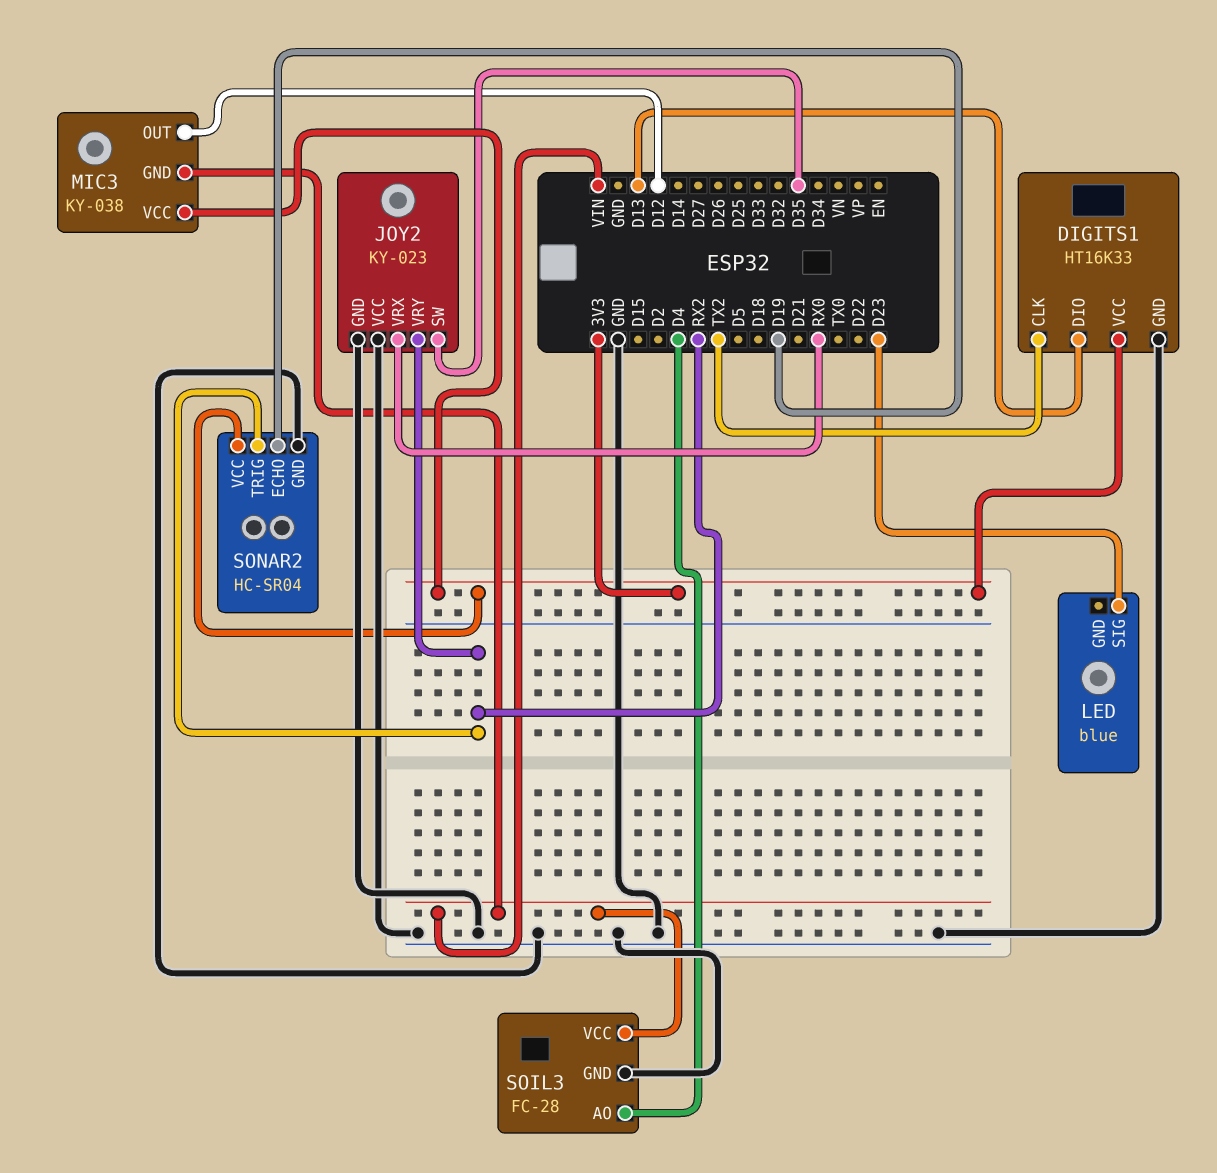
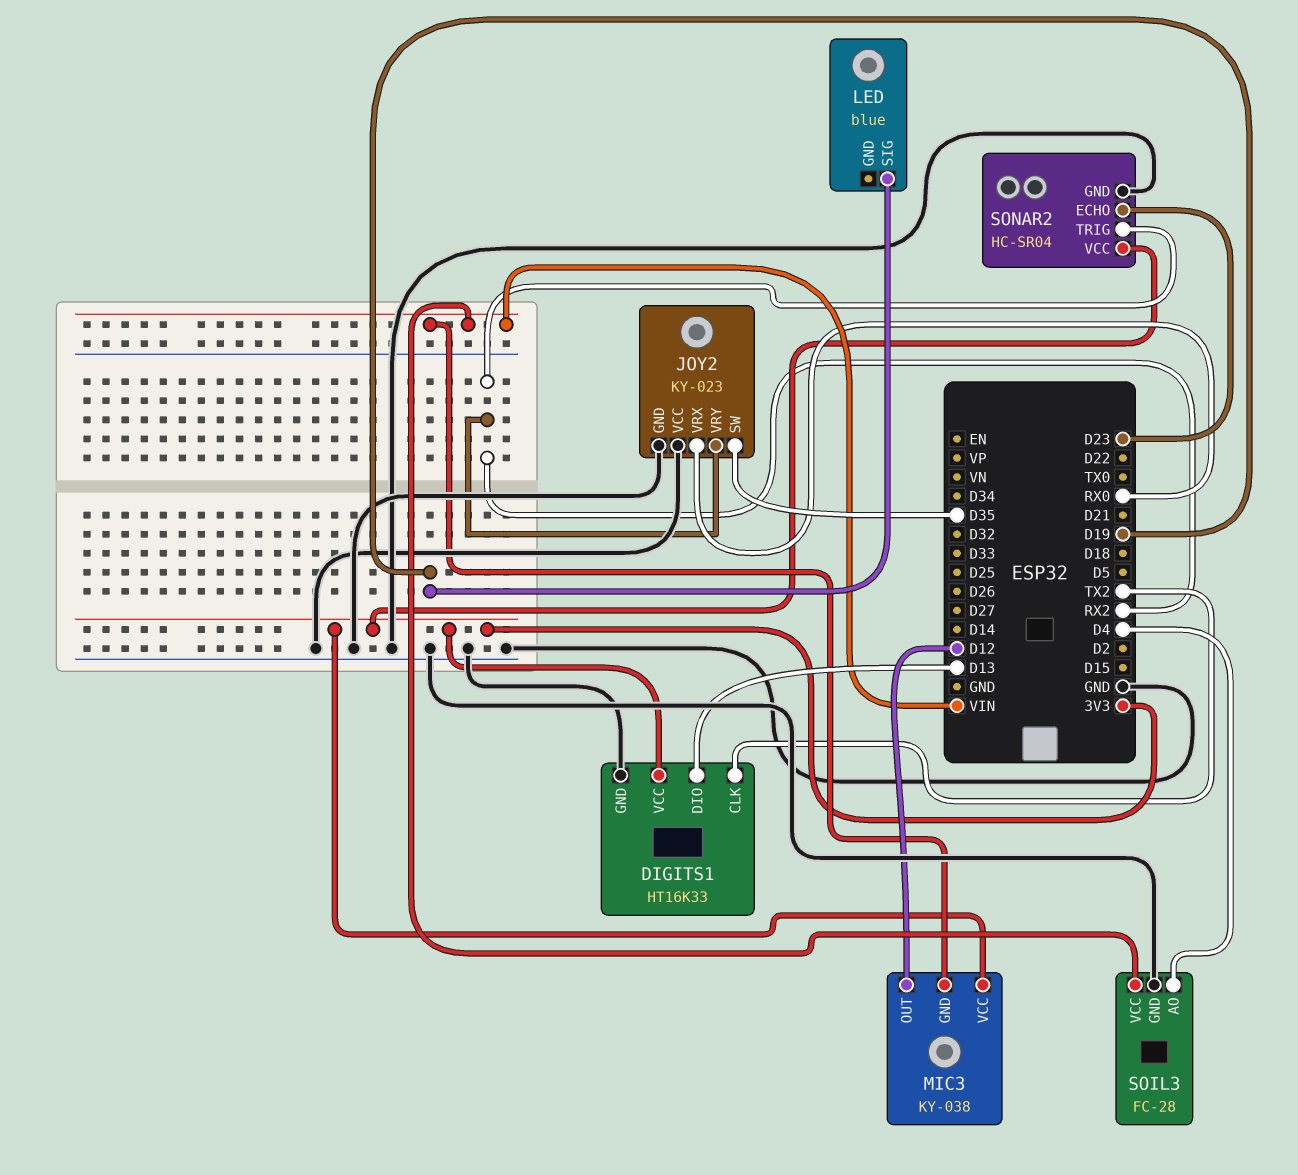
LED pin SIG: D23 -> D19
SONAR2 pin ECHO: D19 -> D23

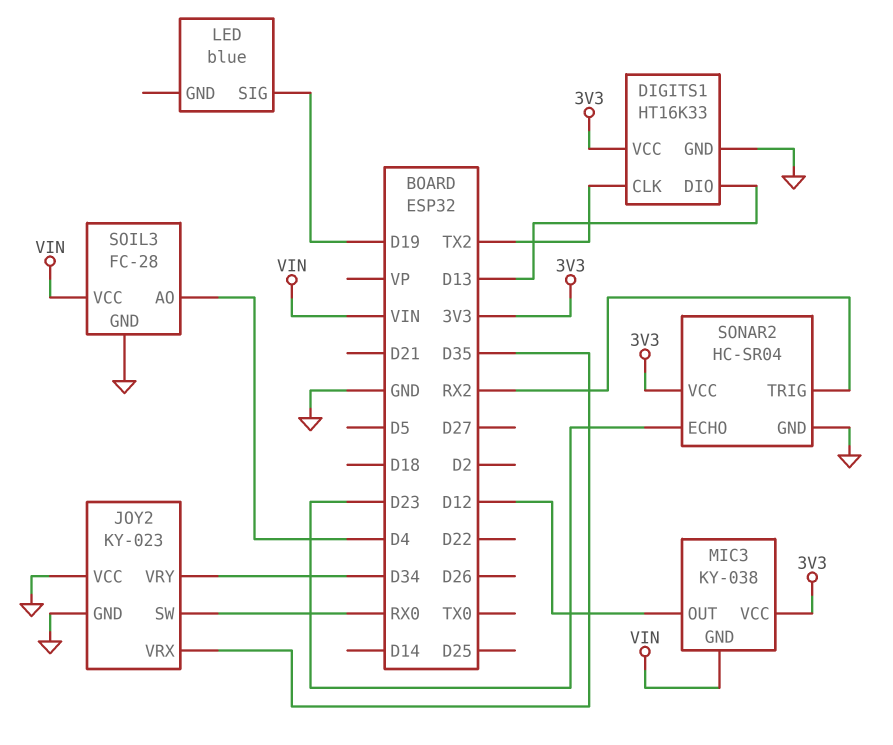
JOY2 pin SW: D35 -> RX0
JOY2 pin VRX: RX0 -> D35
JOY2 pin VRY: RX2 -> D34

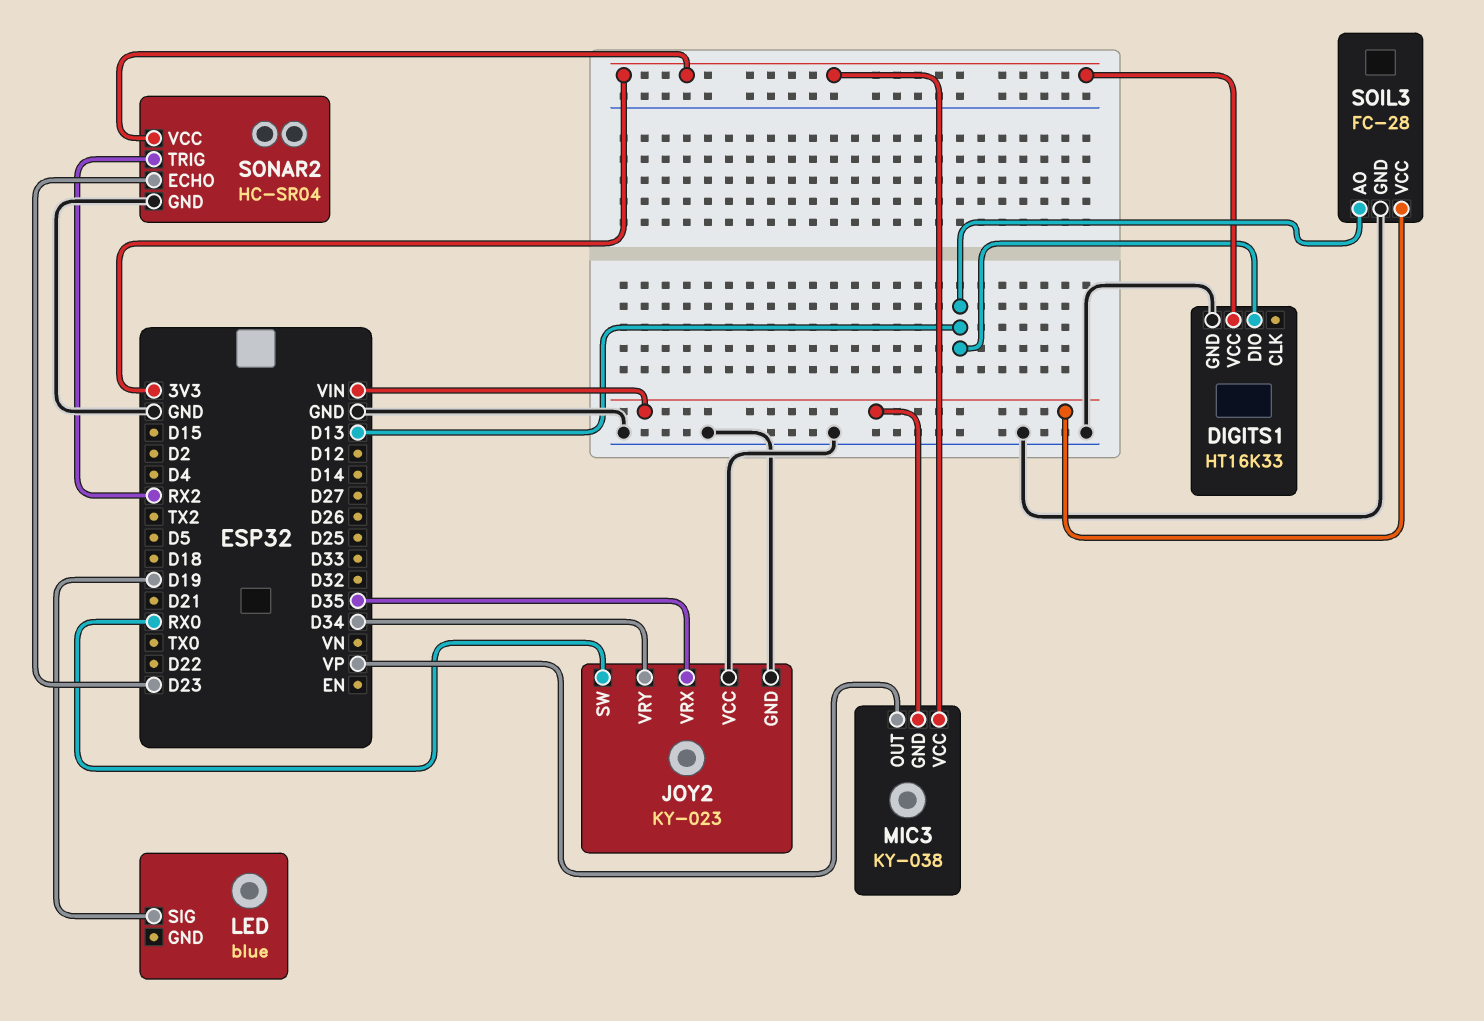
DIGITS1 pin CLK: TX2 -> none
MIC3 pin OUT: D12 -> VP
SOIL3 pin AO: D4 -> D13

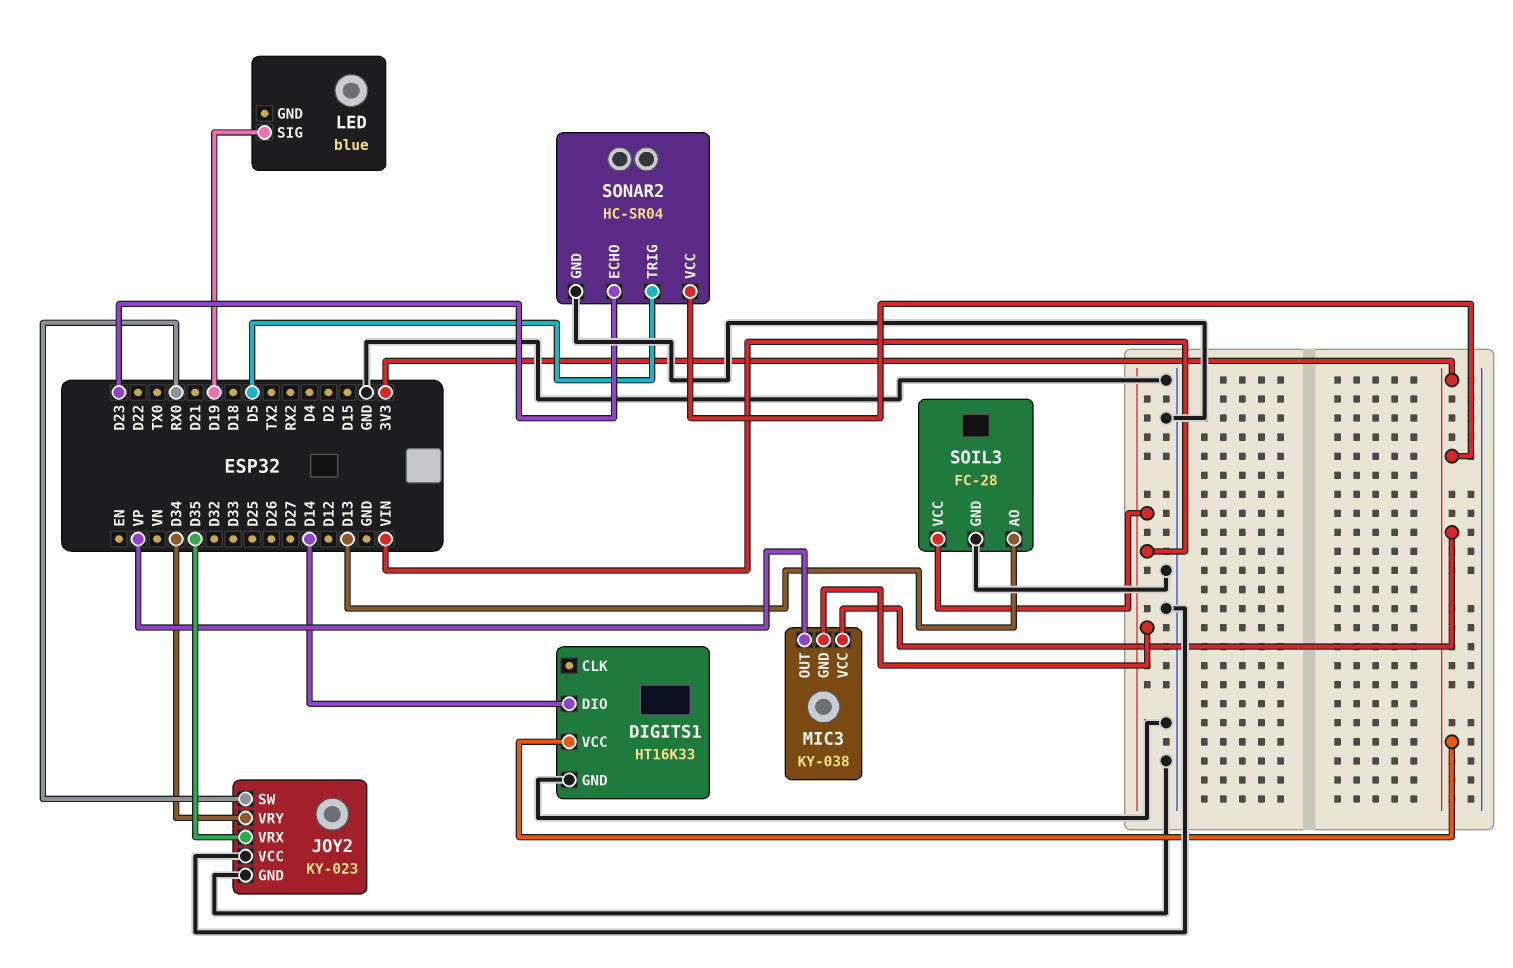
DIGITS1 pin DIO: D13 -> D14
SONAR2 pin TRIG: RX2 -> D5

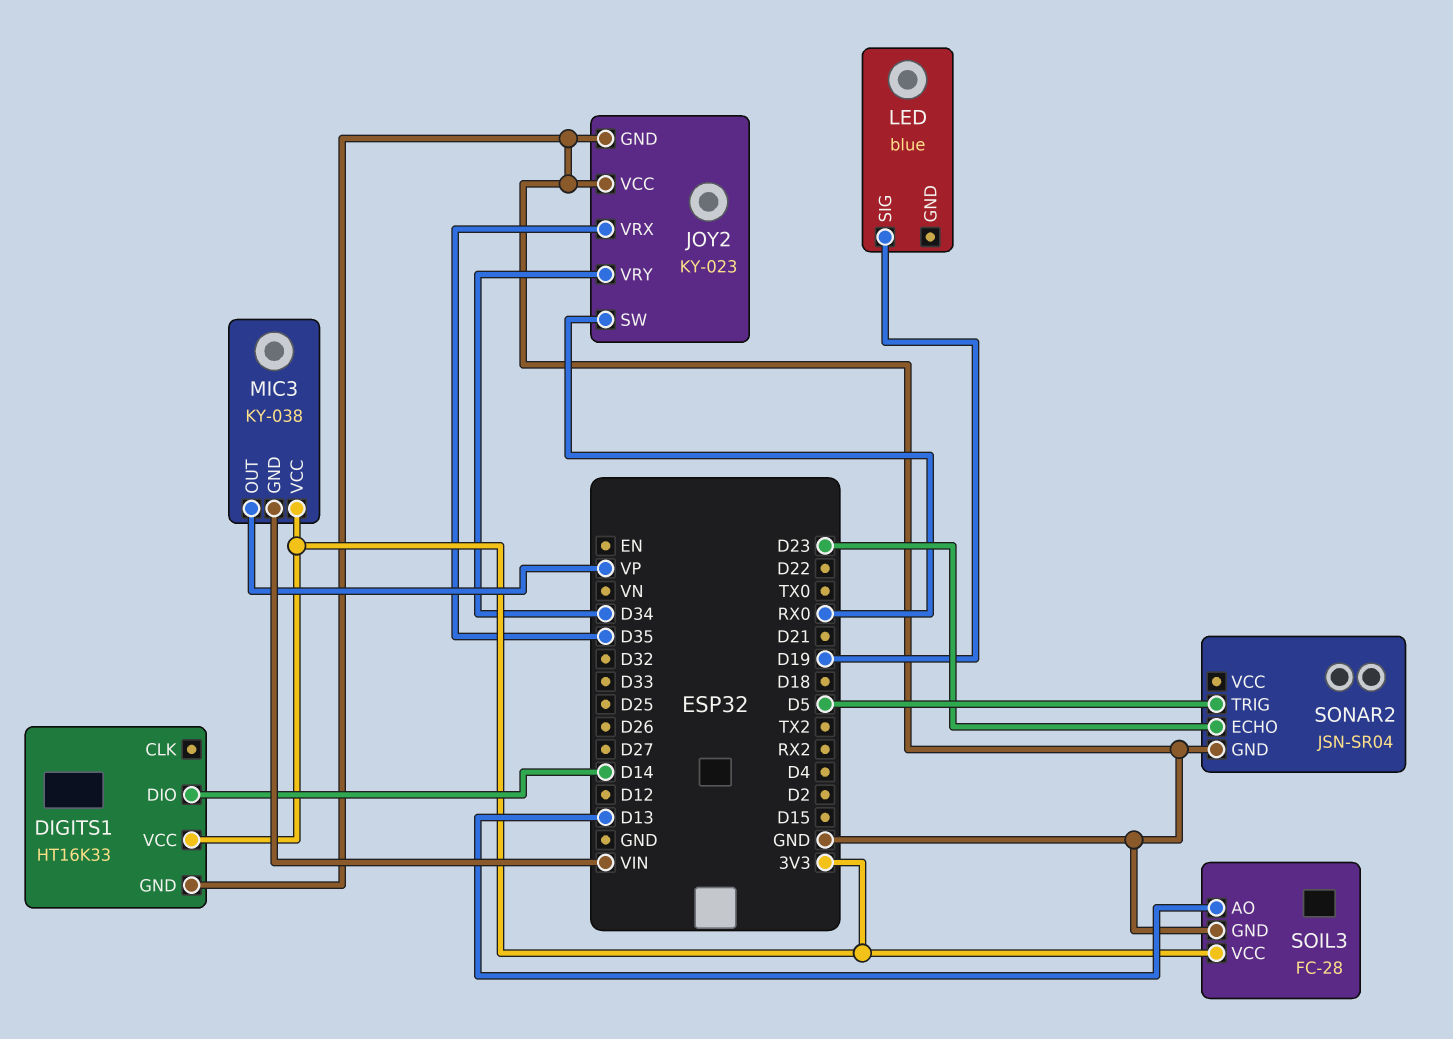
SOIL3 pin VCC: VIN -> 3V3
SONAR2: HC-SR04 -> JSN-SR04
SONAR2 pin VCC: 3V3 -> none

